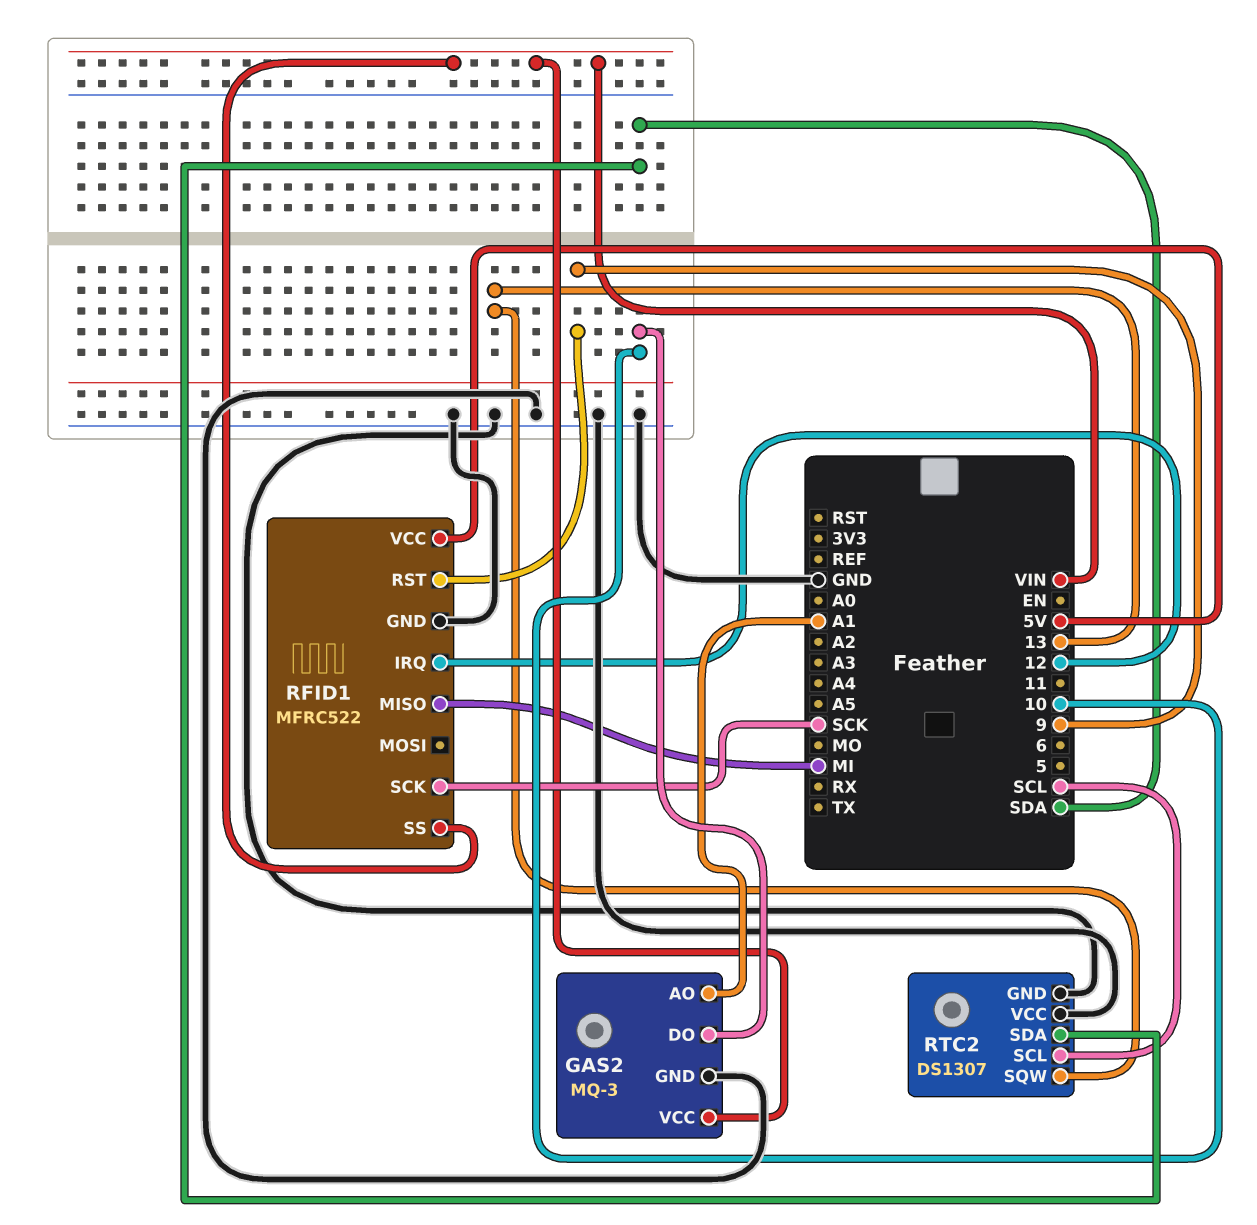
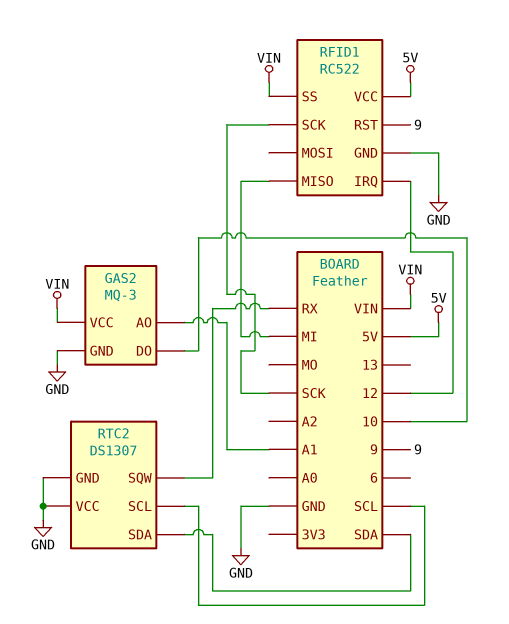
RFID1: MFRC522 -> RC522
RTC2 pin SQW: 13 -> RX

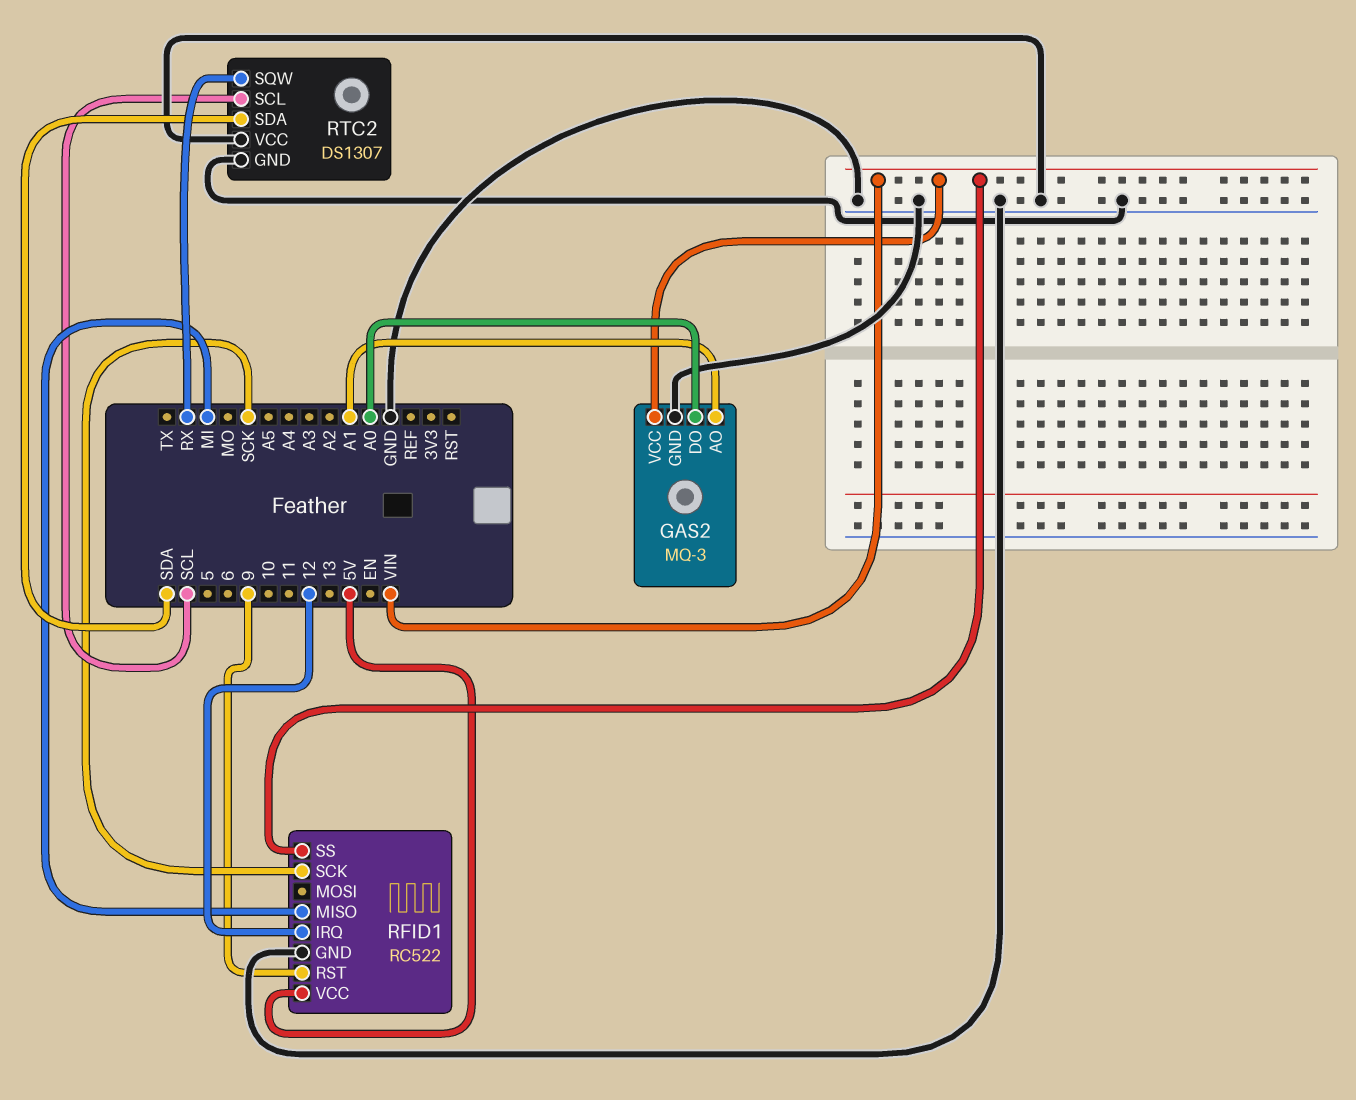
GAS2 pin DO: 10 -> A0

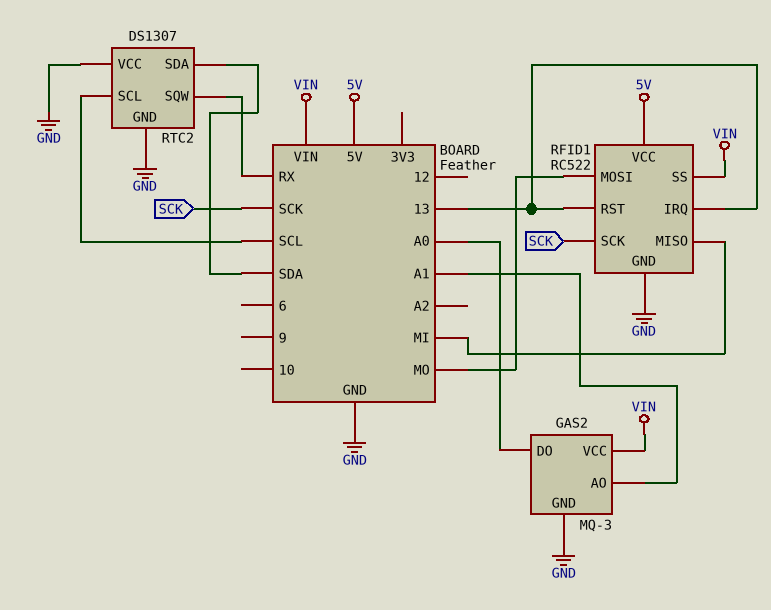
RFID1 pin IRQ: 12 -> 13
RFID1 pin MOSI: none -> MO
RFID1 pin RST: 9 -> 13

